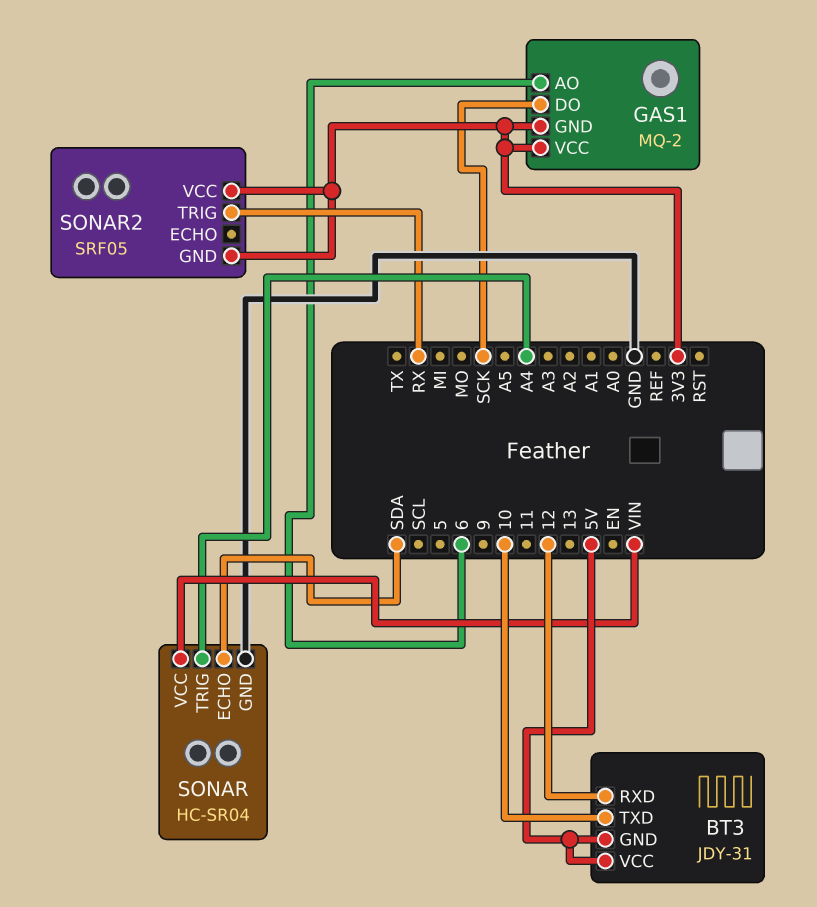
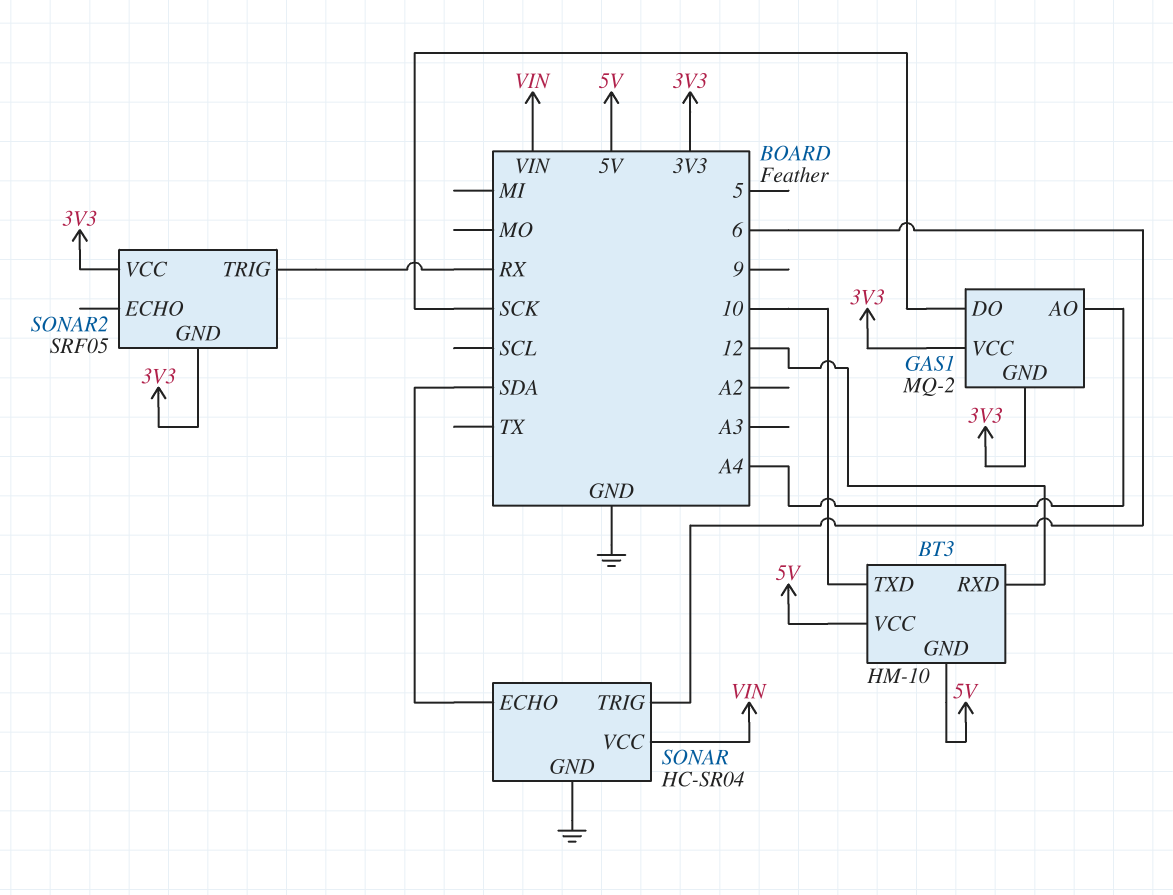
BT3: JDY-31 -> HM-10
GAS1 pin AO: 6 -> A4
SONAR pin TRIG: A4 -> 6

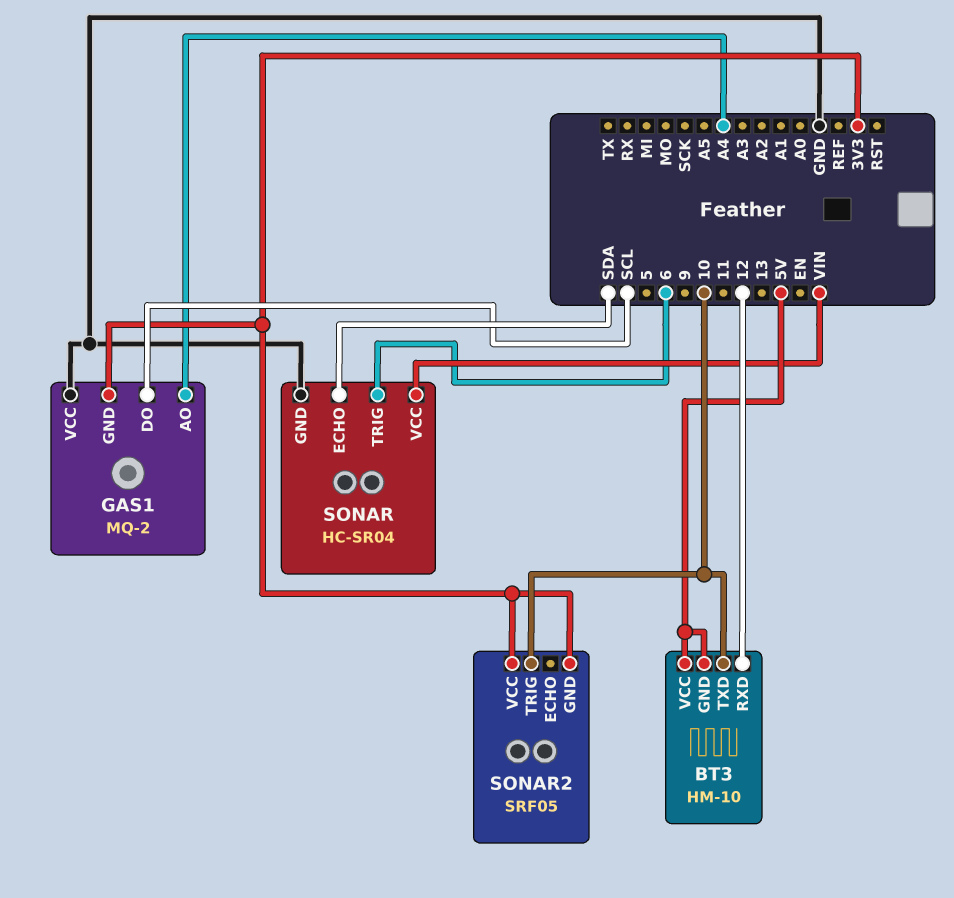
GAS1 pin DO: SCK -> SCL
GAS1 pin VCC: 3V3 -> GND
SONAR2 pin TRIG: RX -> 10

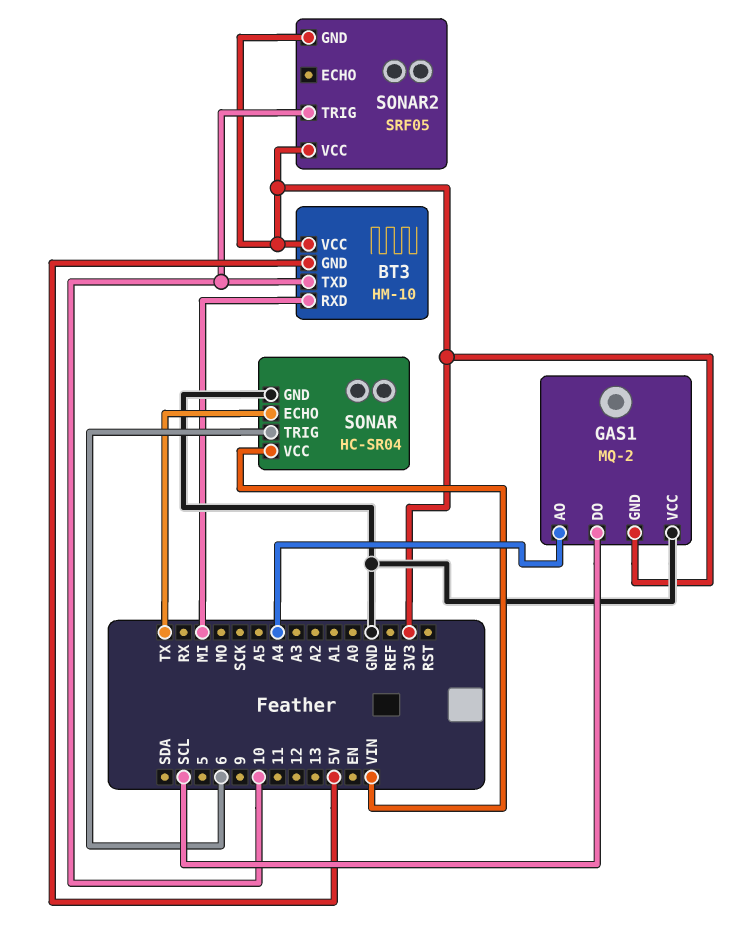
BT3 pin RXD: 12 -> MI
BT3 pin VCC: 5V -> 3V3
SONAR pin ECHO: SDA -> TX

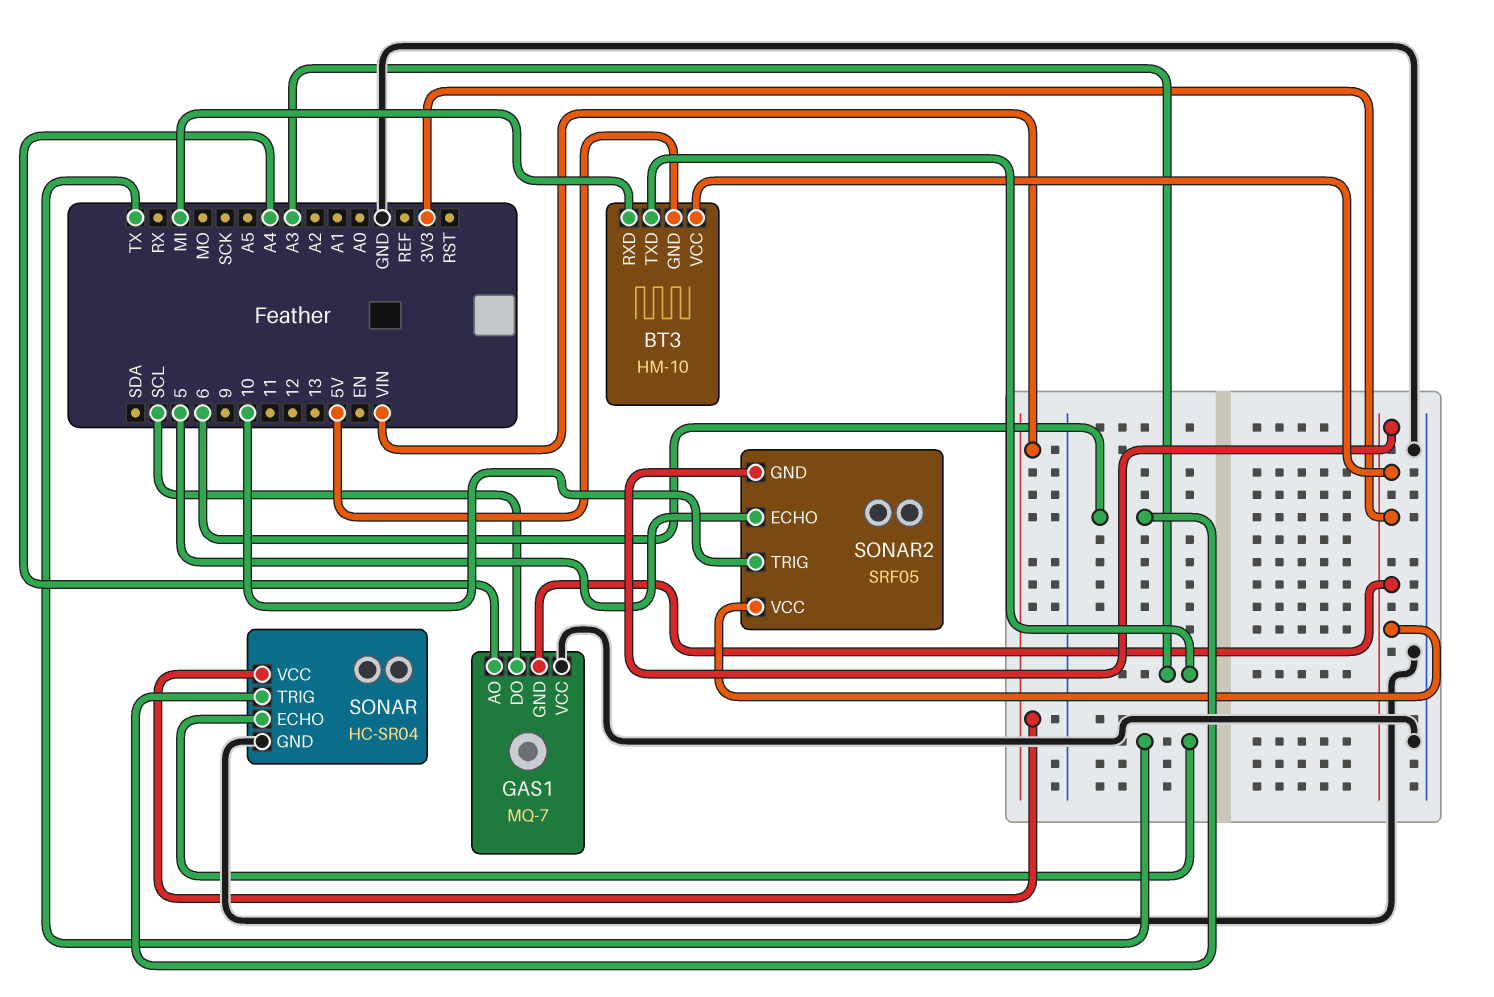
BT3 pin TXD: 10 -> A3
GAS1: MQ-2 -> MQ-7
SONAR2 pin ECHO: none -> 5

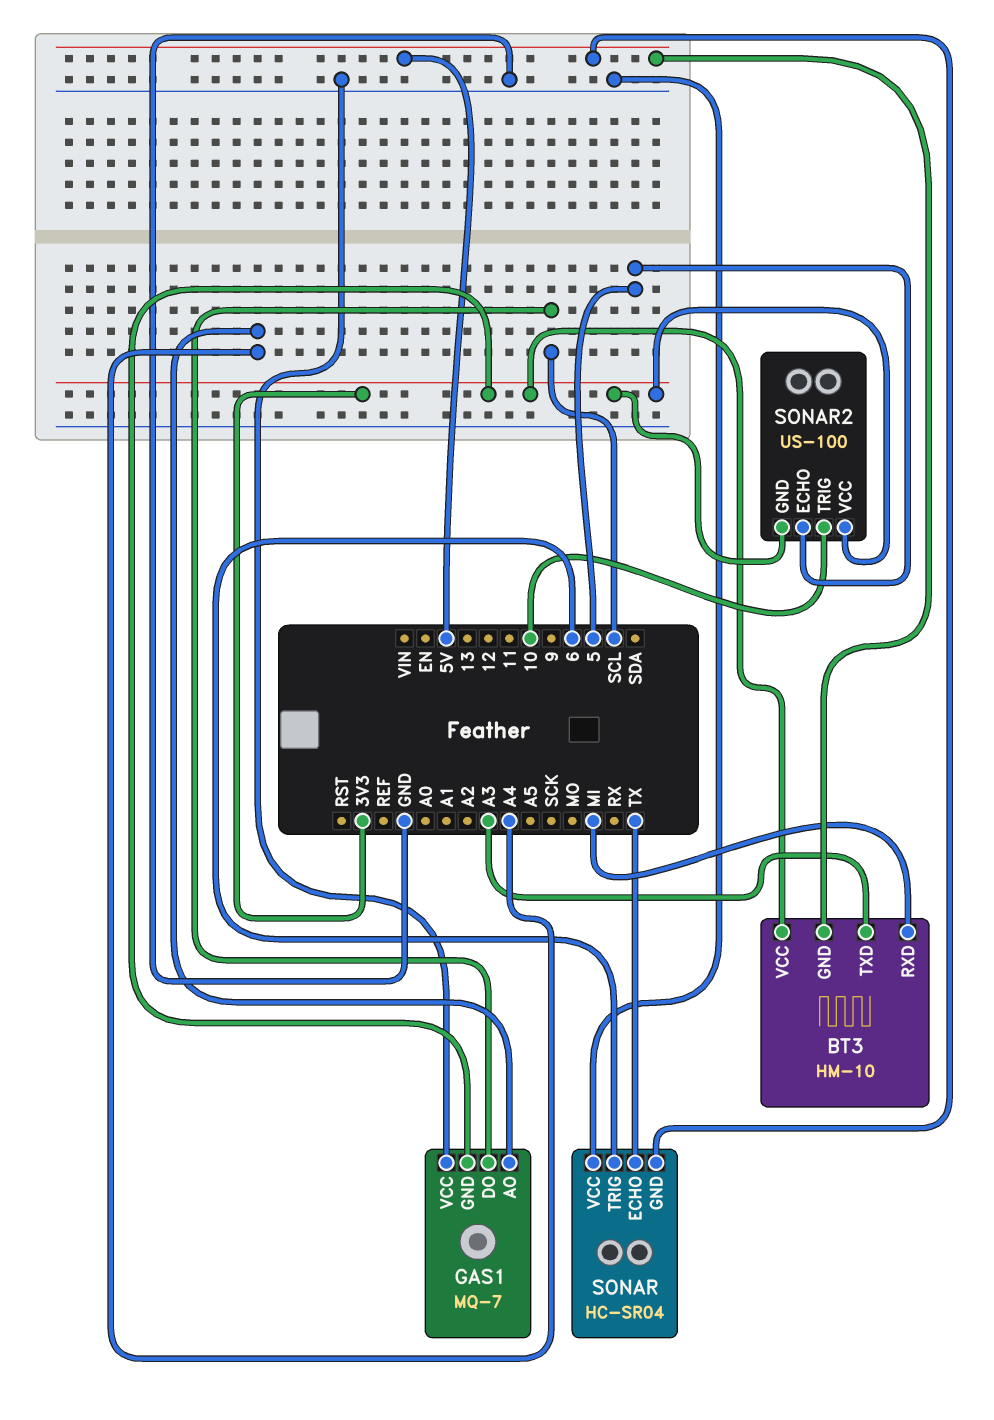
SONAR pin GND: GND -> 5V
SONAR pin VCC: VIN -> GND
SONAR2: SRF05 -> US-100

